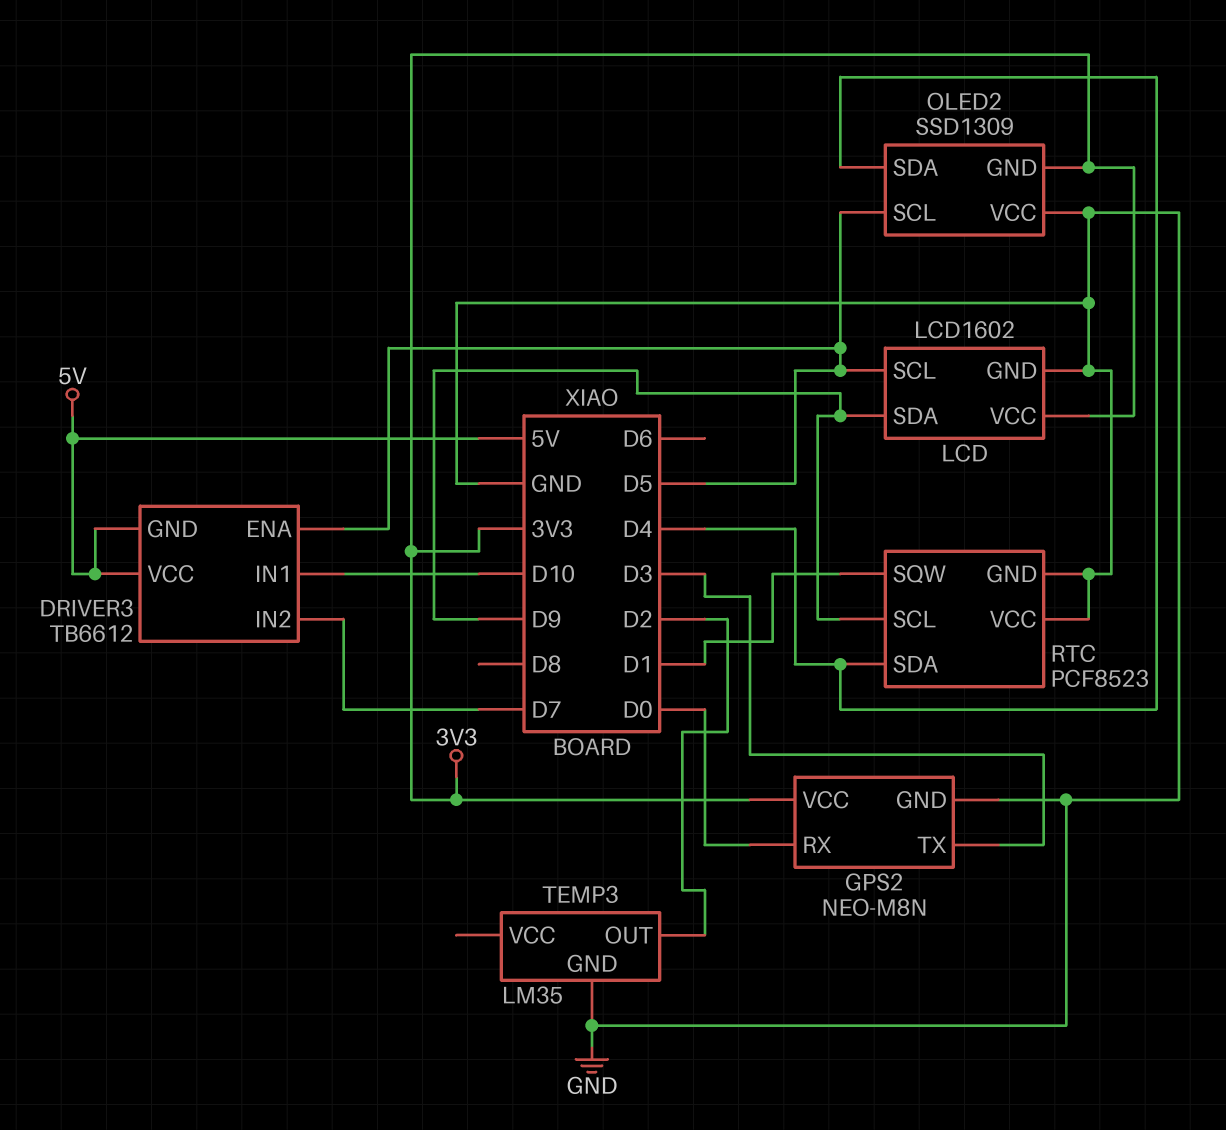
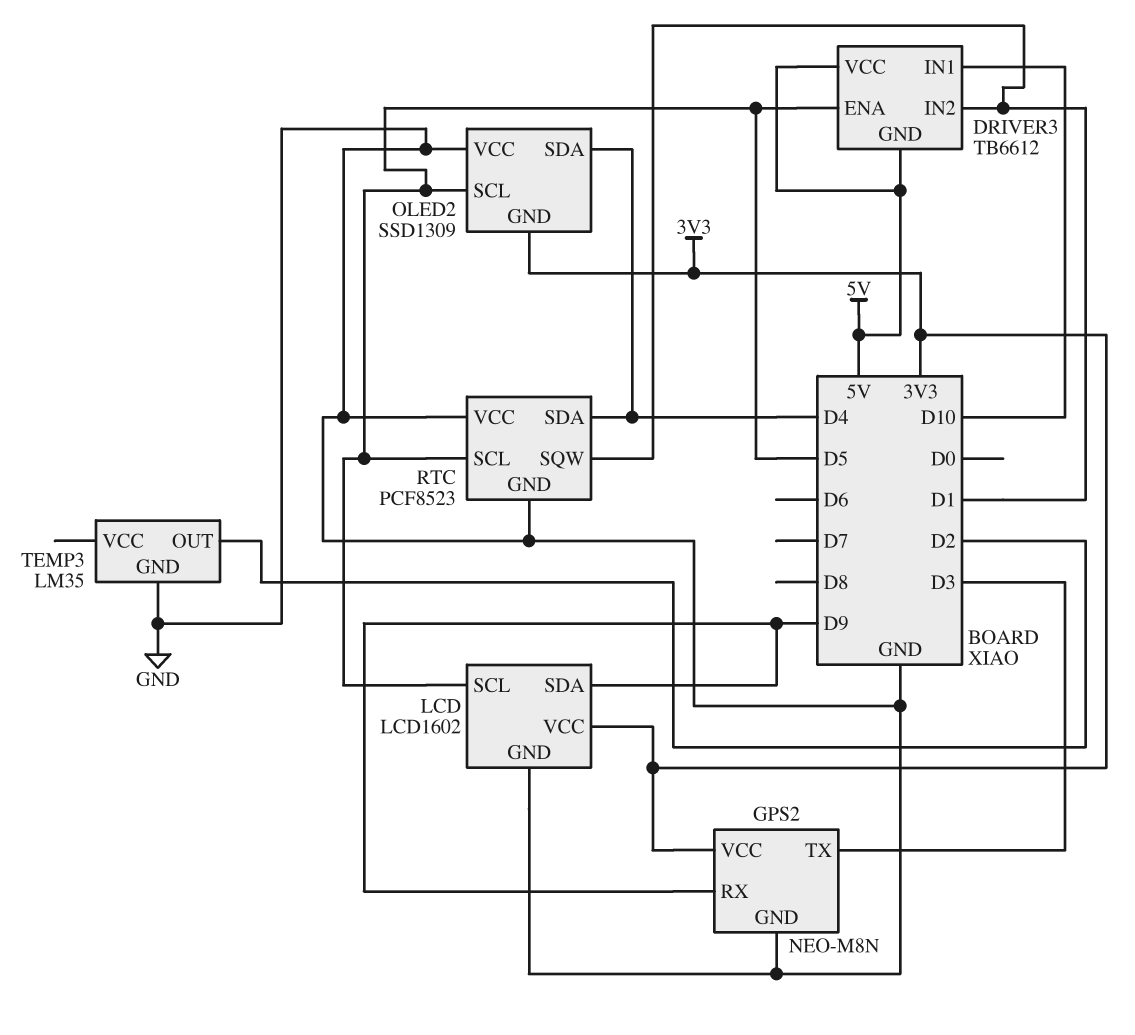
DRIVER3 pin IN2: D7 -> D1
GPS2 pin RX: D0 -> D9
RTC pin SCL: D9 -> D5

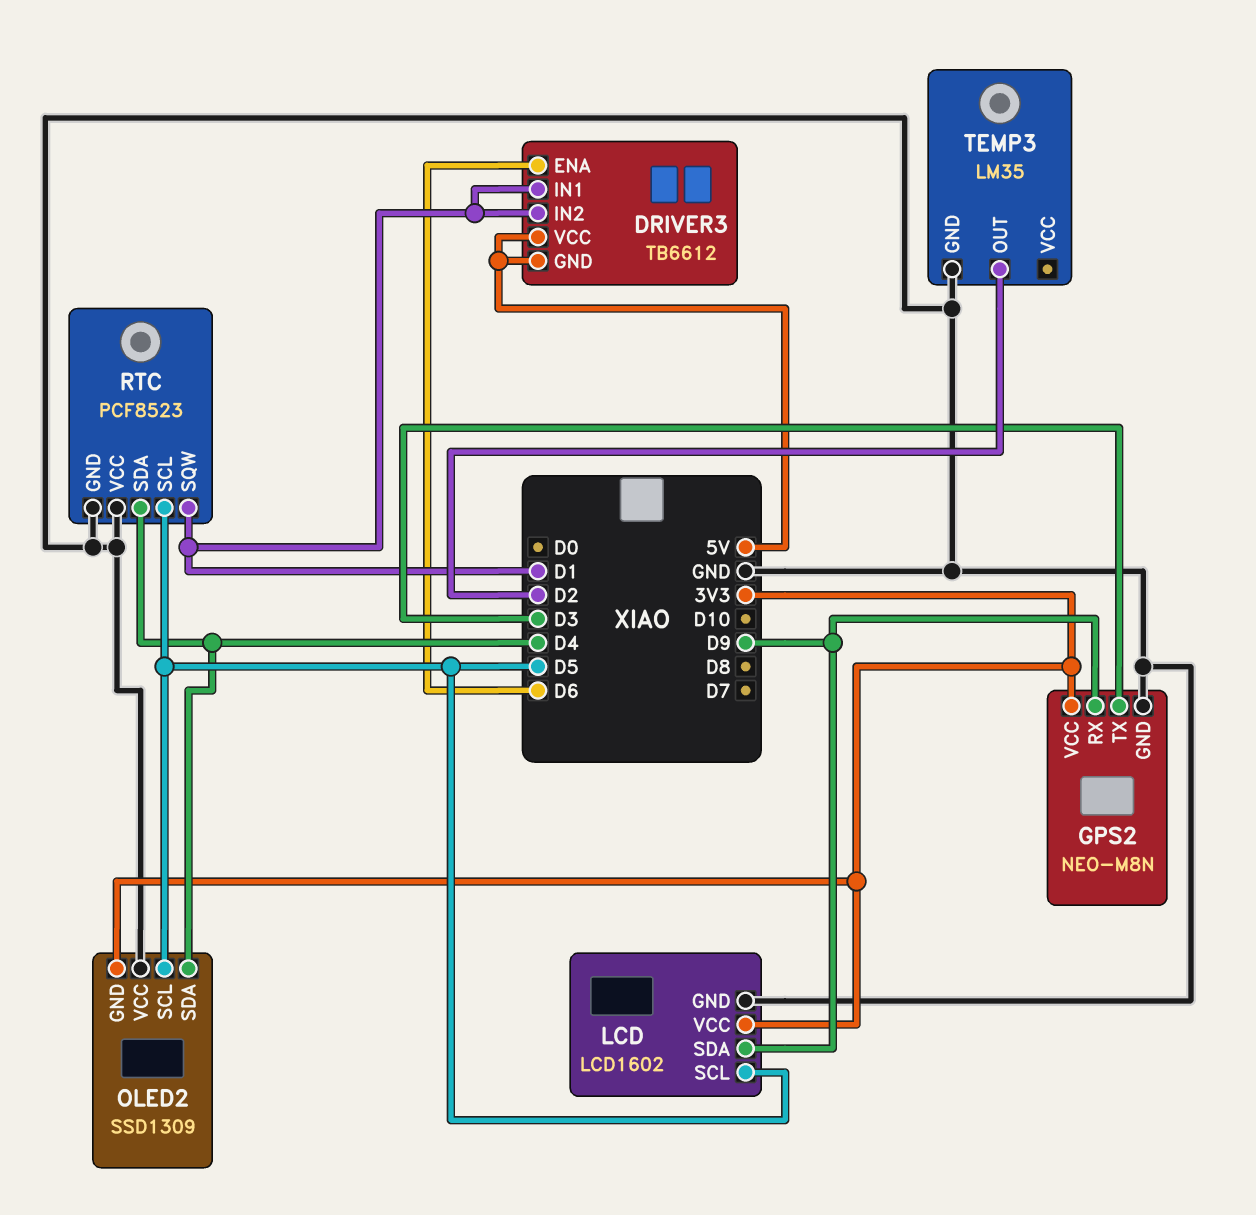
DRIVER3 pin ENA: D5 -> D6
DRIVER3 pin IN1: D10 -> D1

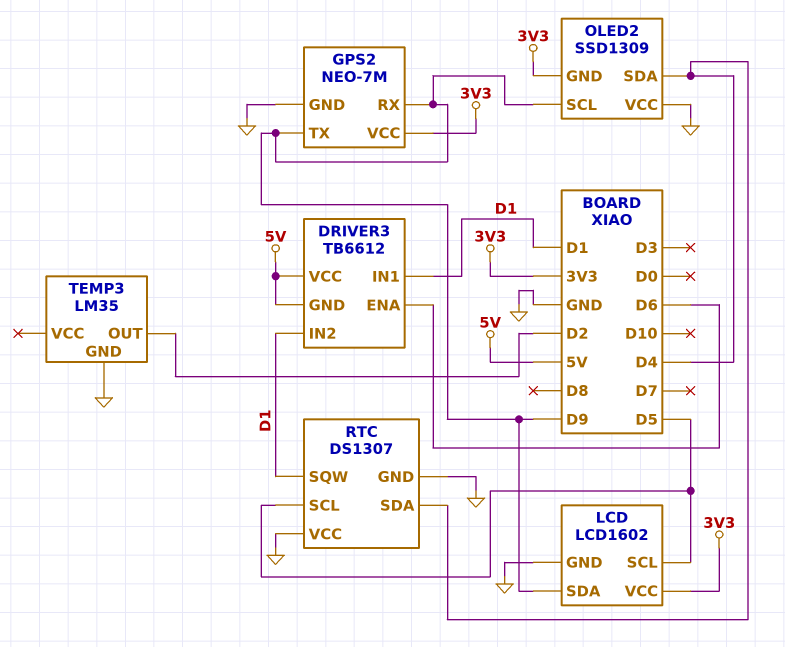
GPS2: NEO-M8N -> NEO-7M
GPS2 pin TX: D3 -> D9
OLED2 pin SCL: D5 -> D9
RTC: PCF8523 -> DS1307

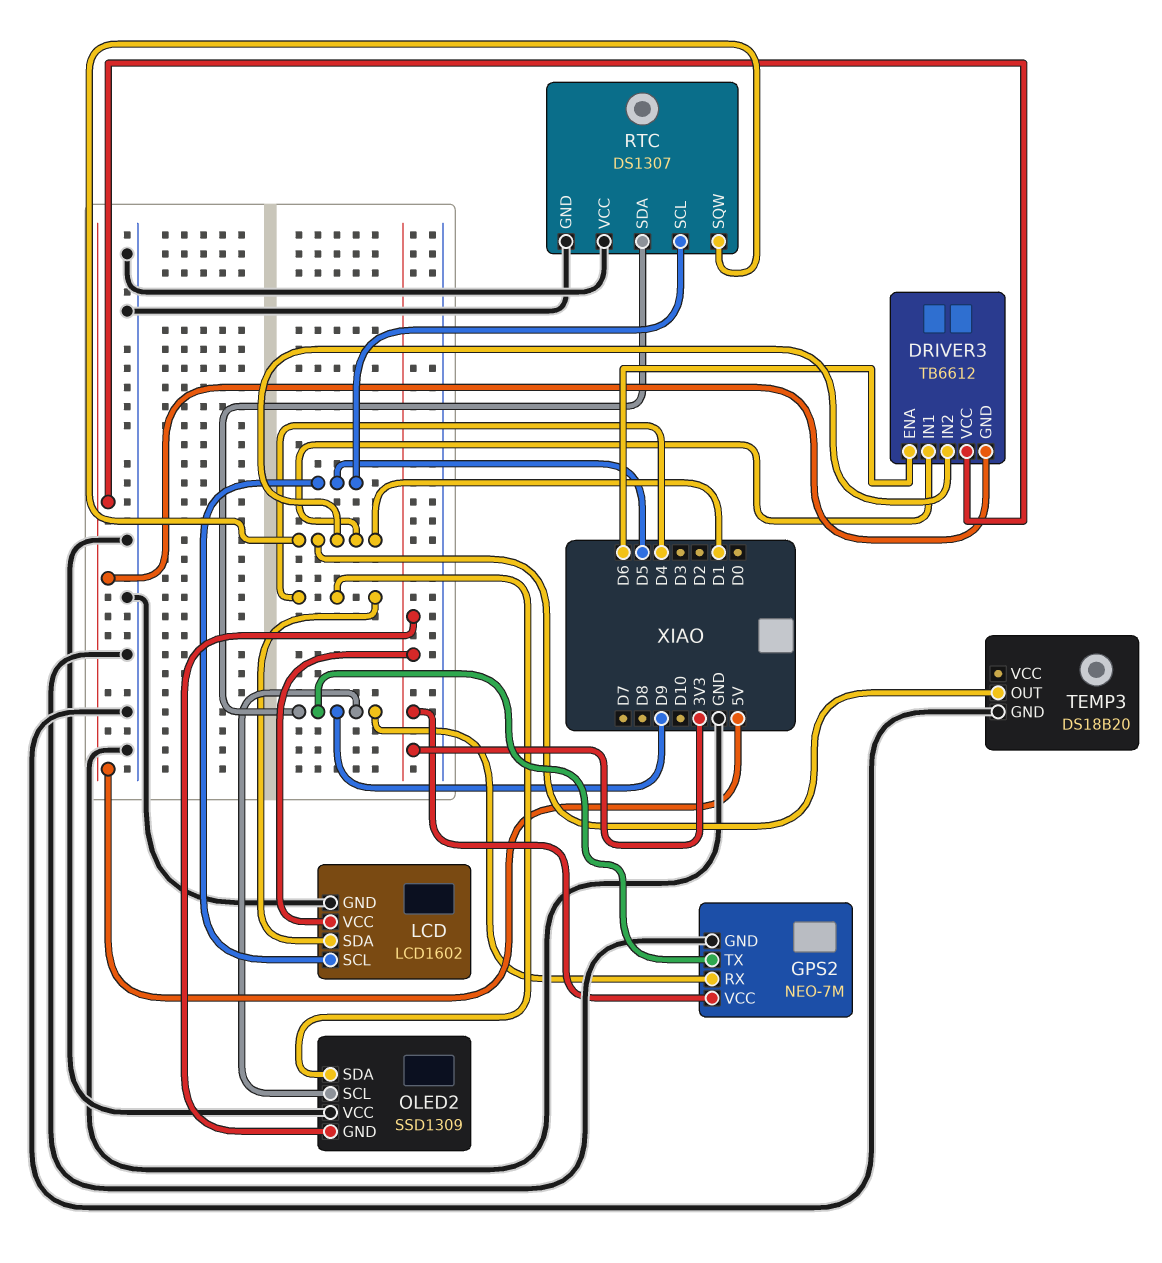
LCD pin SDA: D9 -> D4
RTC pin SDA: D4 -> D9
TEMP3: LM35 -> DS18B20
TEMP3 pin OUT: D2 -> D1

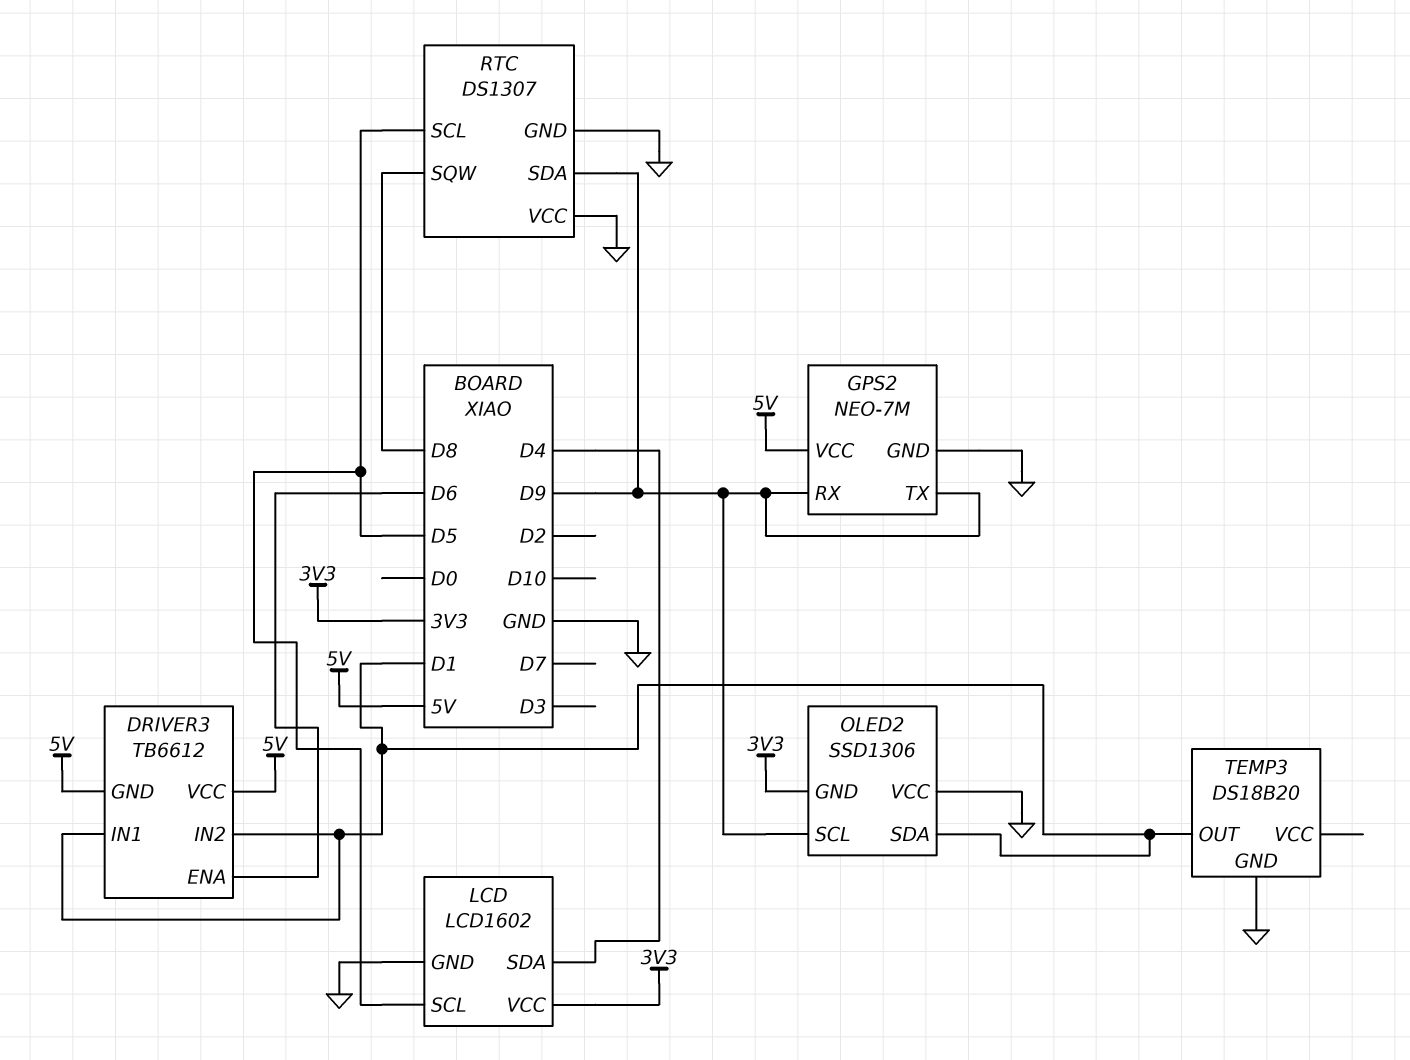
GPS2 pin VCC: 3V3 -> 5V
OLED2: SSD1309 -> SSD1306
OLED2 pin SDA: D4 -> D1
RTC pin SQW: D1 -> D8

